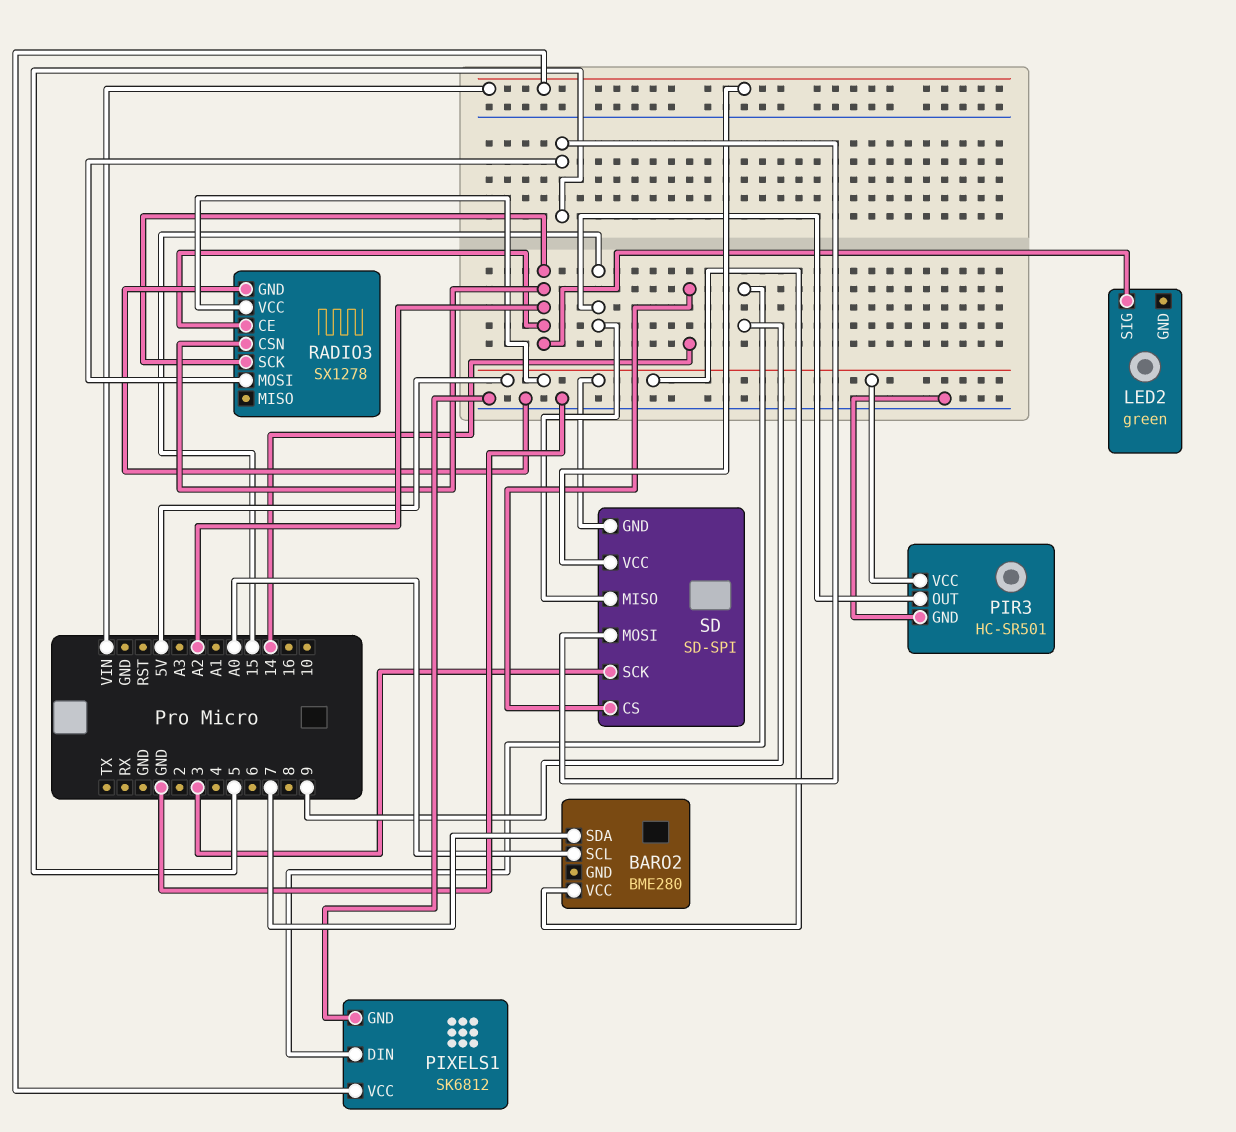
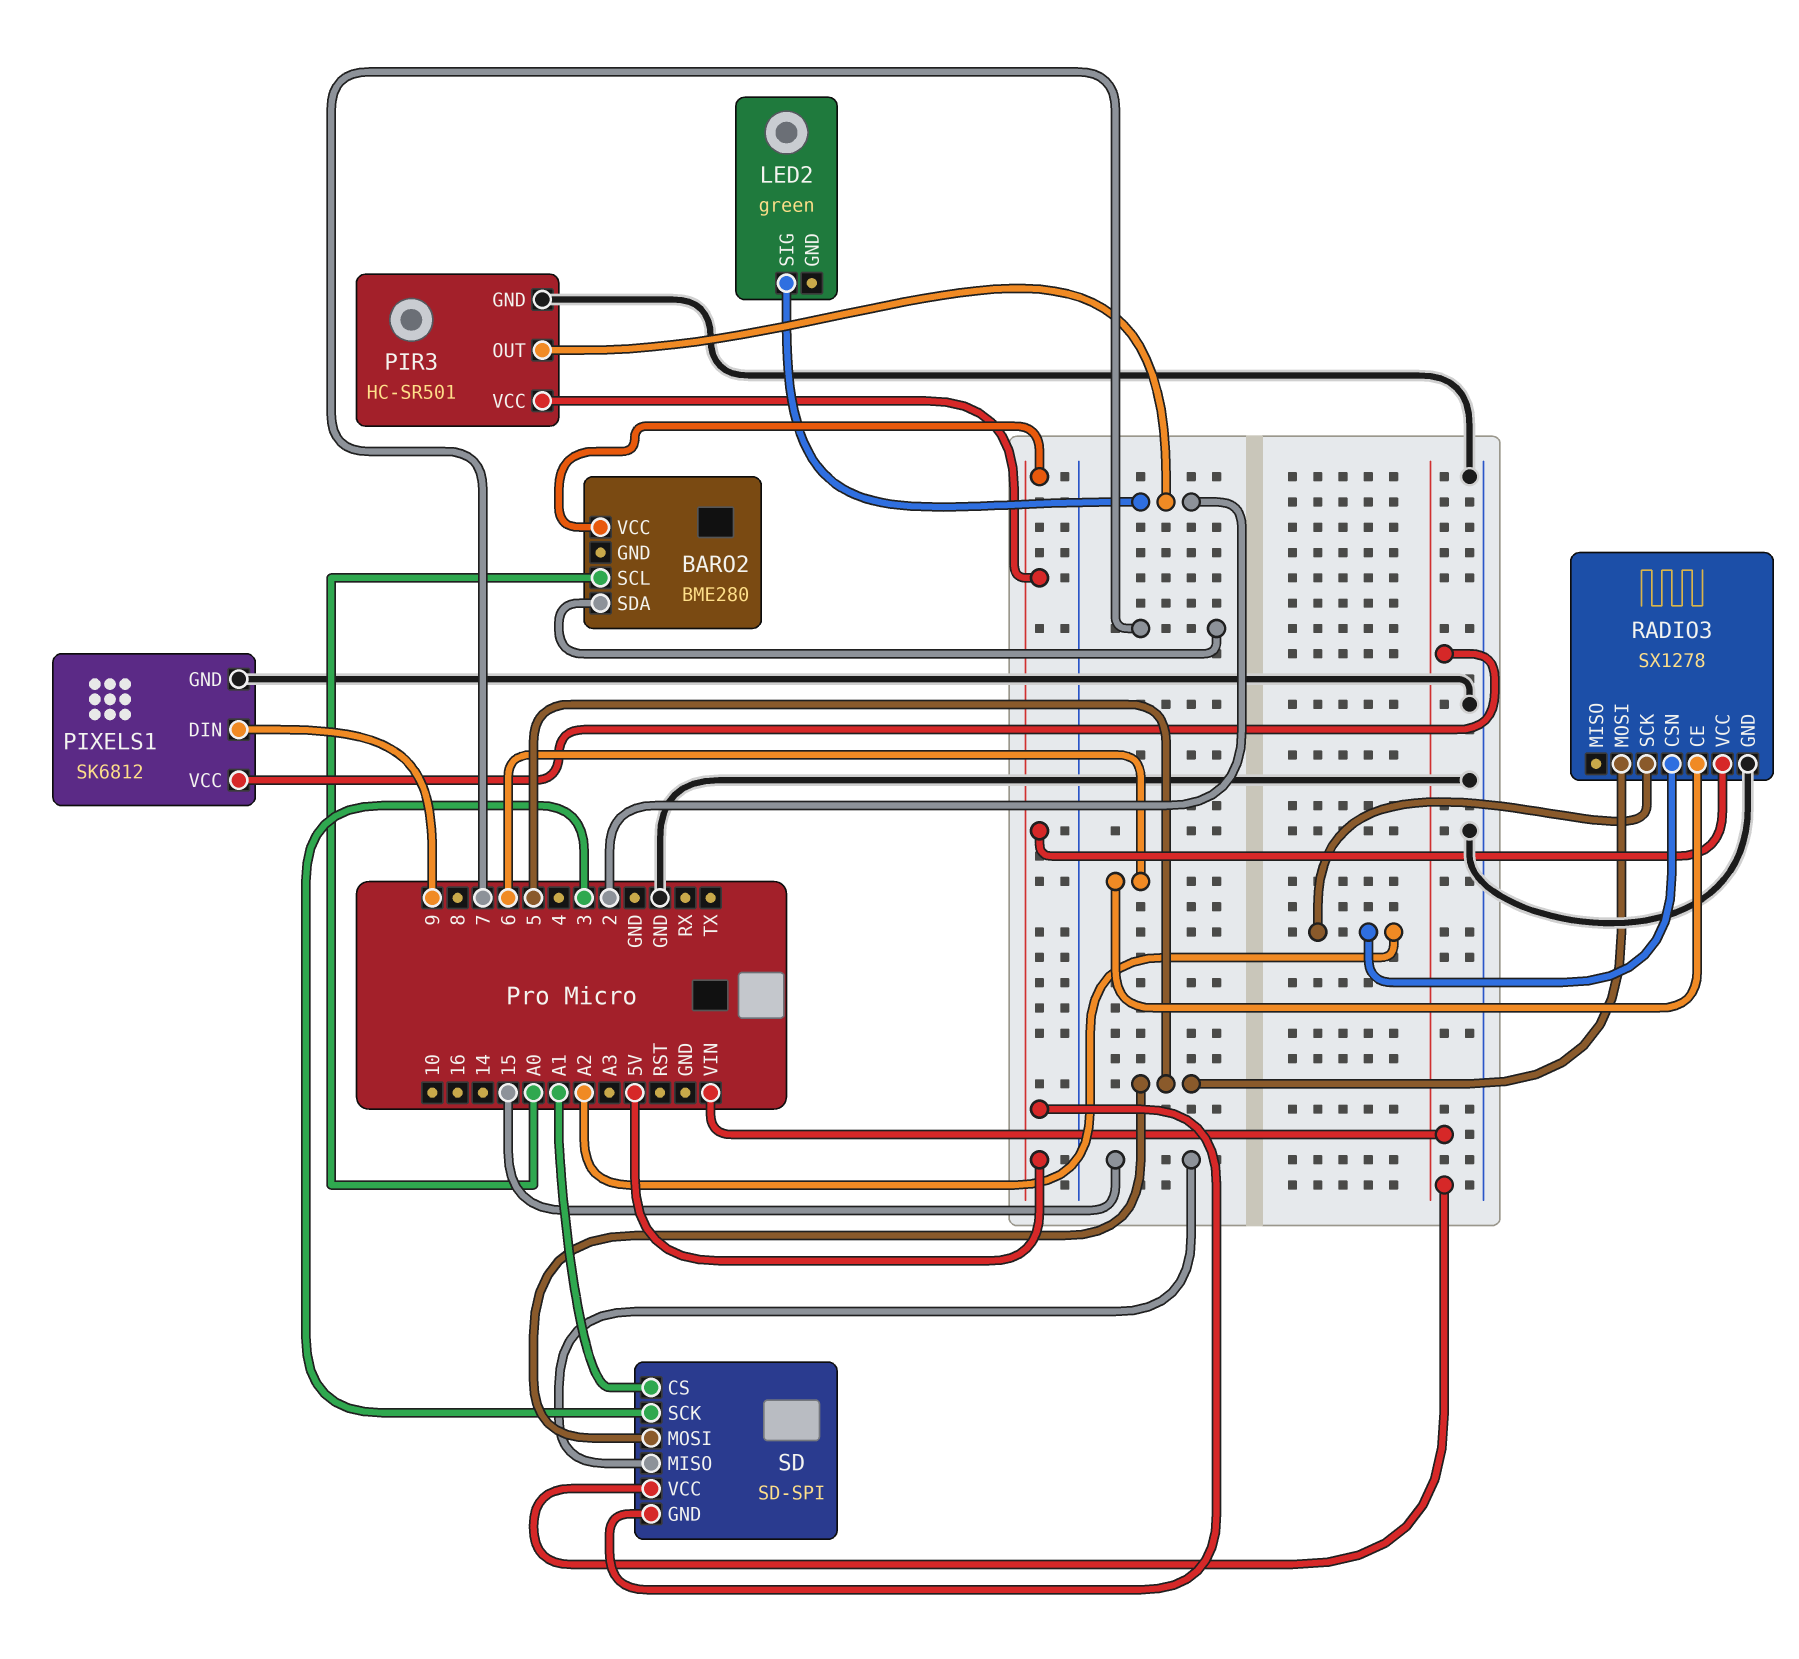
LED2 pin SIG: A2 -> 2
PIR3 pin OUT: 15 -> 2
RADIO3 pin CE: A2 -> 6
SD pin CS: 14 -> A1

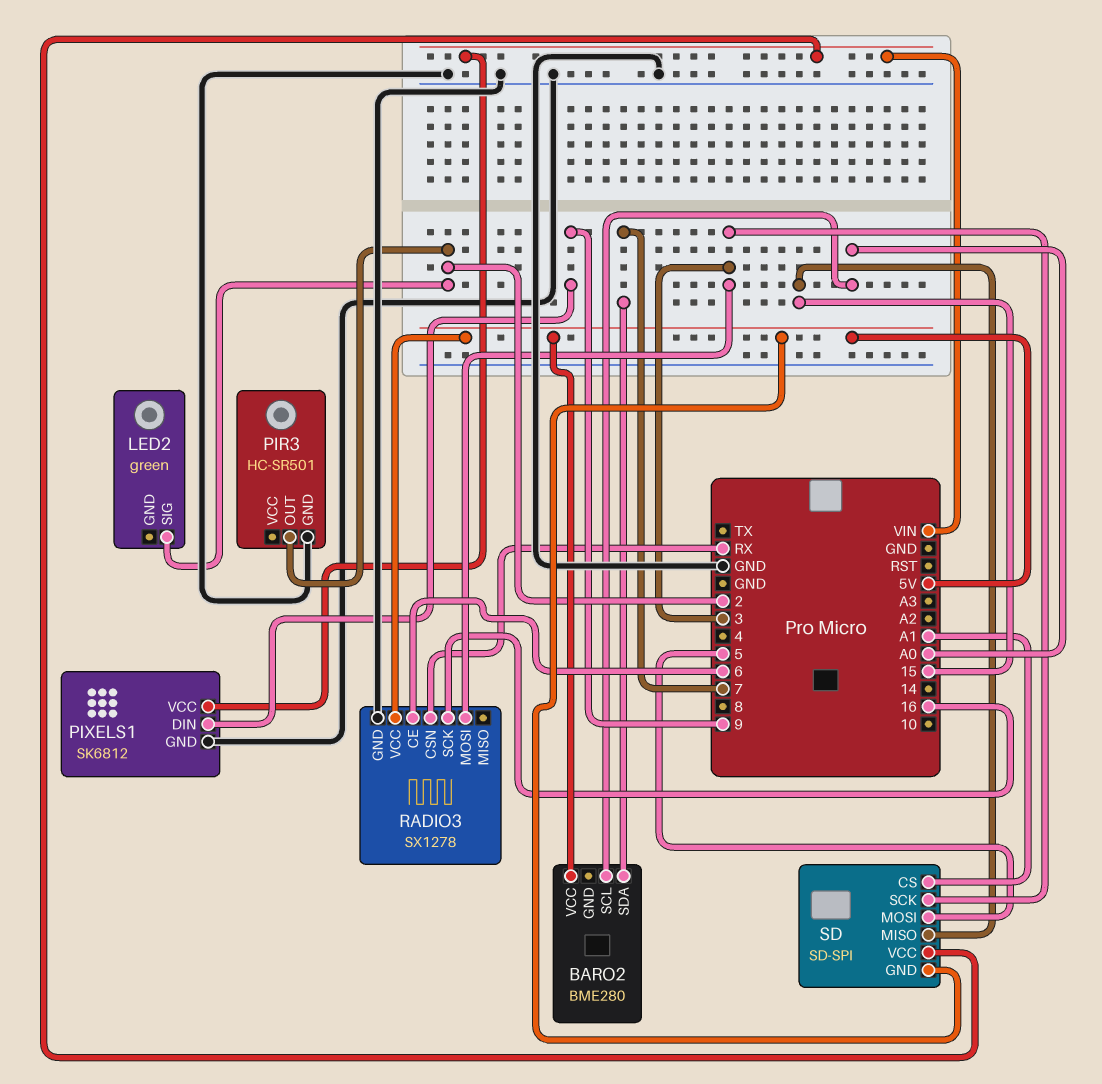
PIR3 pin VCC: 5V -> none
RADIO3 pin CSN: A2 -> RX
RADIO3 pin MOSI: 5 -> 3
RADIO3 pin SCK: A2 -> 16

